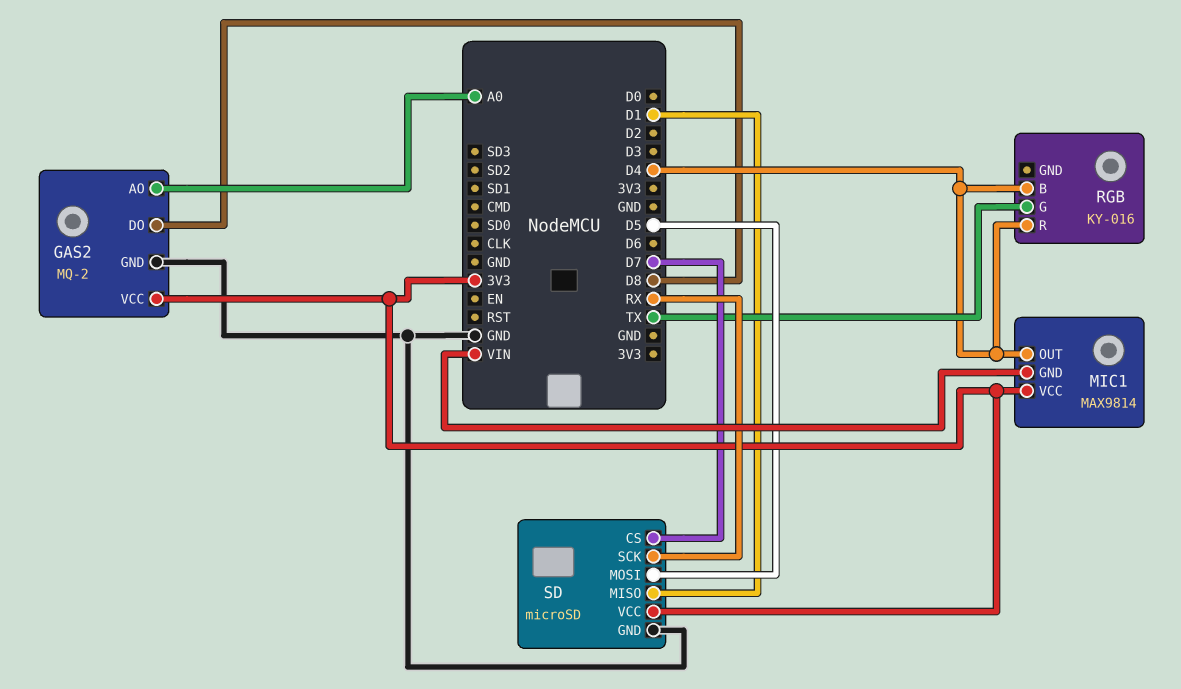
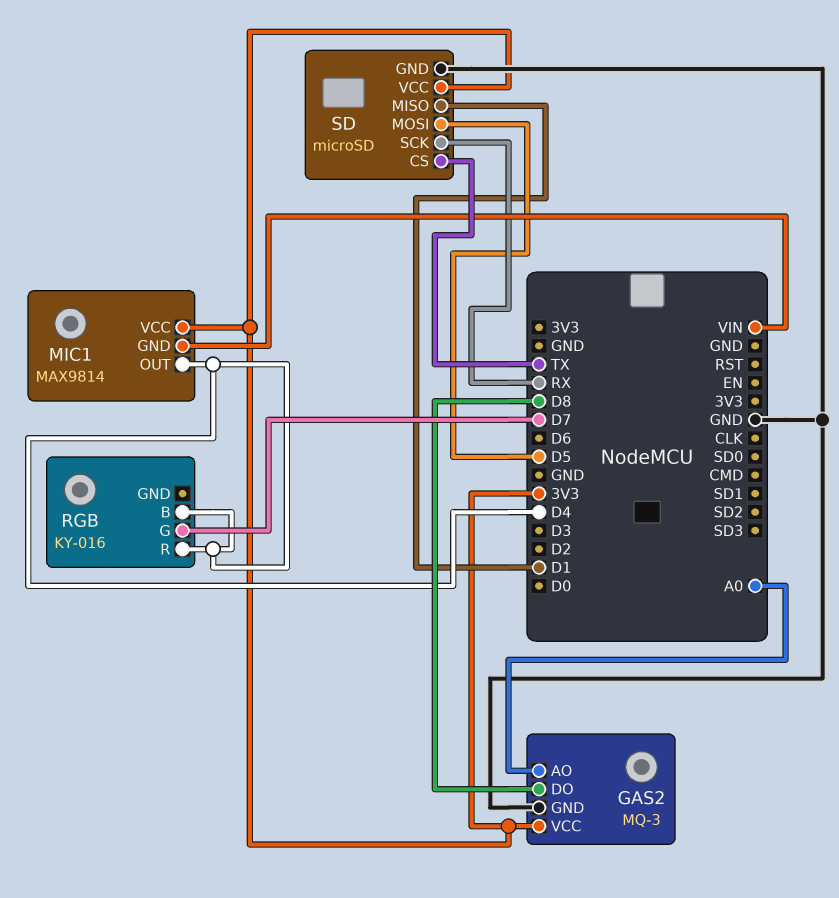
GAS2: MQ-2 -> MQ-3
RGB pin G: TX -> D7
SD pin CS: D7 -> TX

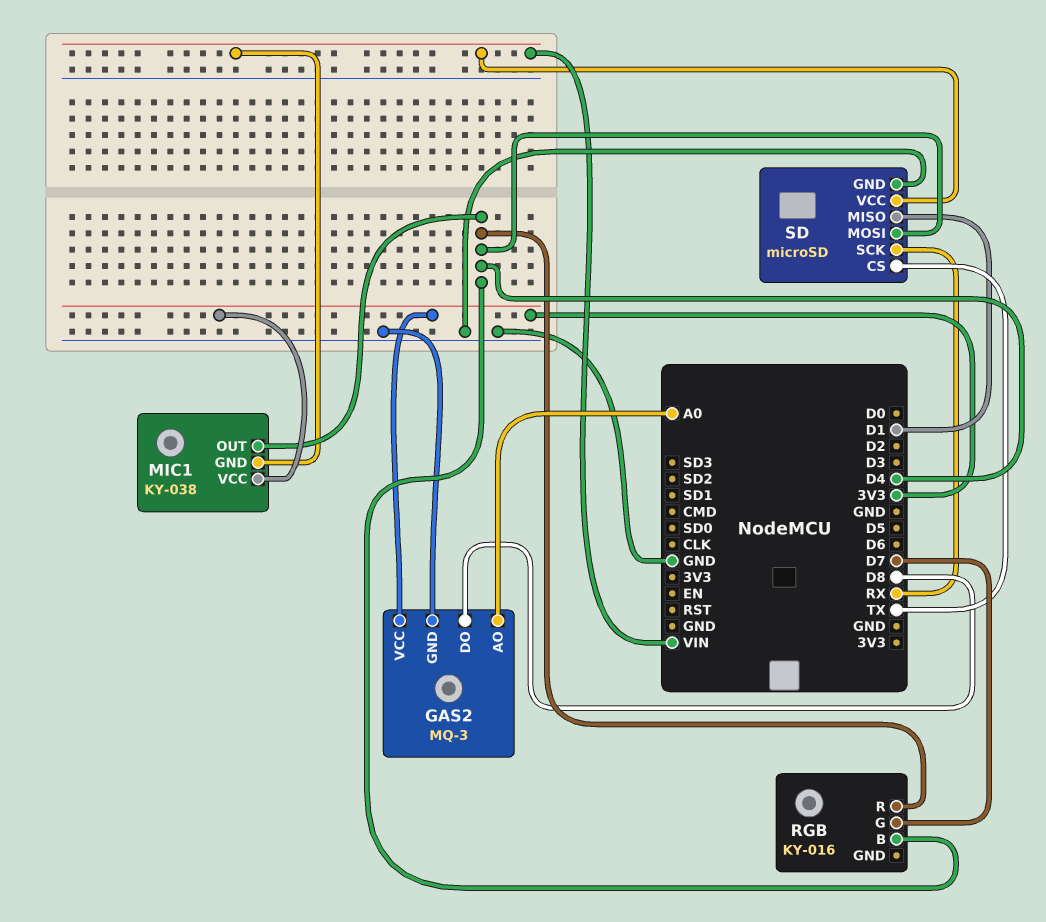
MIC1: MAX9814 -> KY-038
SD pin MOSI: D5 -> D4
SD pin VCC: 3V3 -> VIN

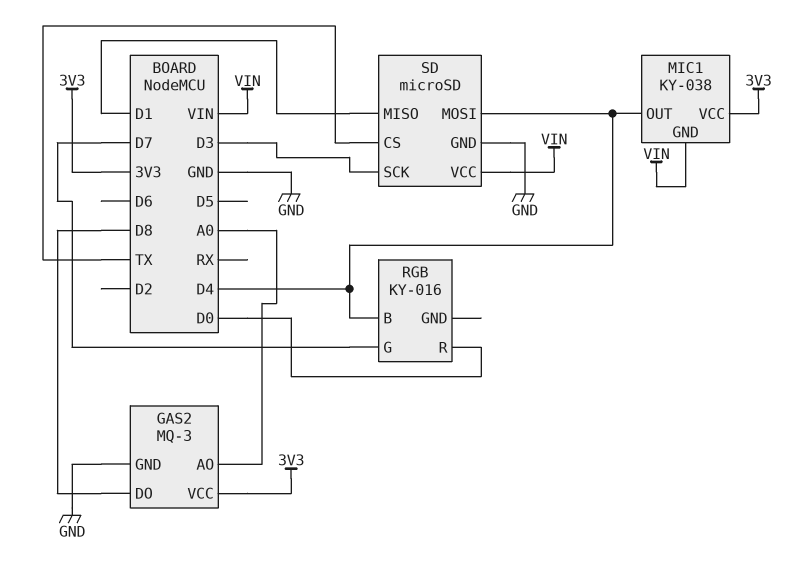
RGB pin R: D4 -> D0
SD pin SCK: RX -> D3

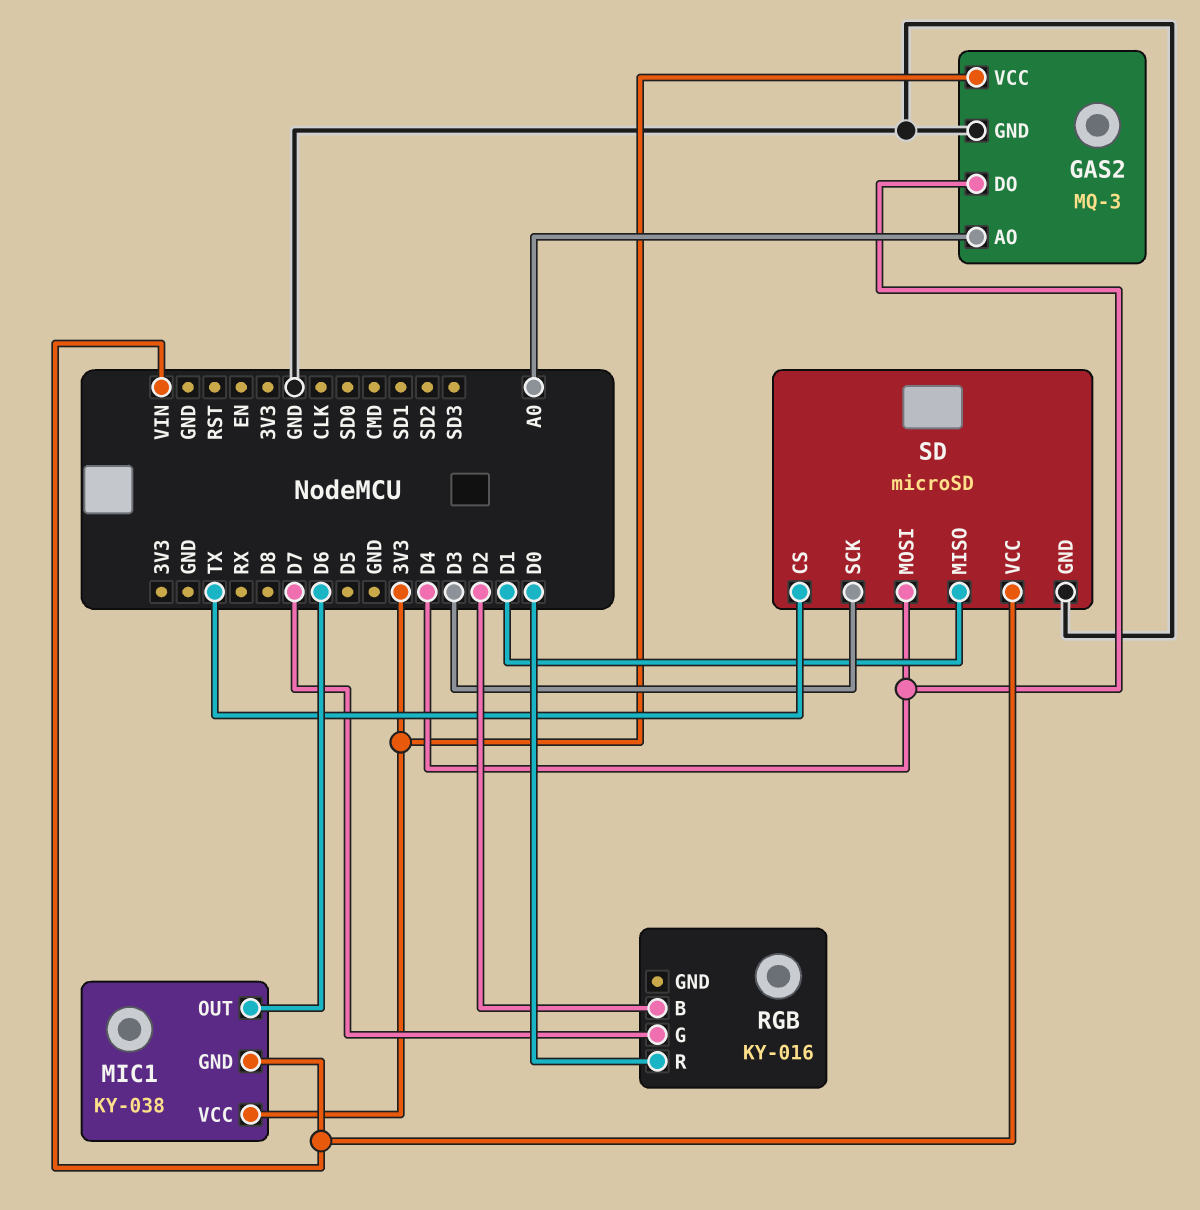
GAS2 pin DO: D8 -> D4
MIC1 pin OUT: D4 -> D6
RGB pin B: D4 -> D2

